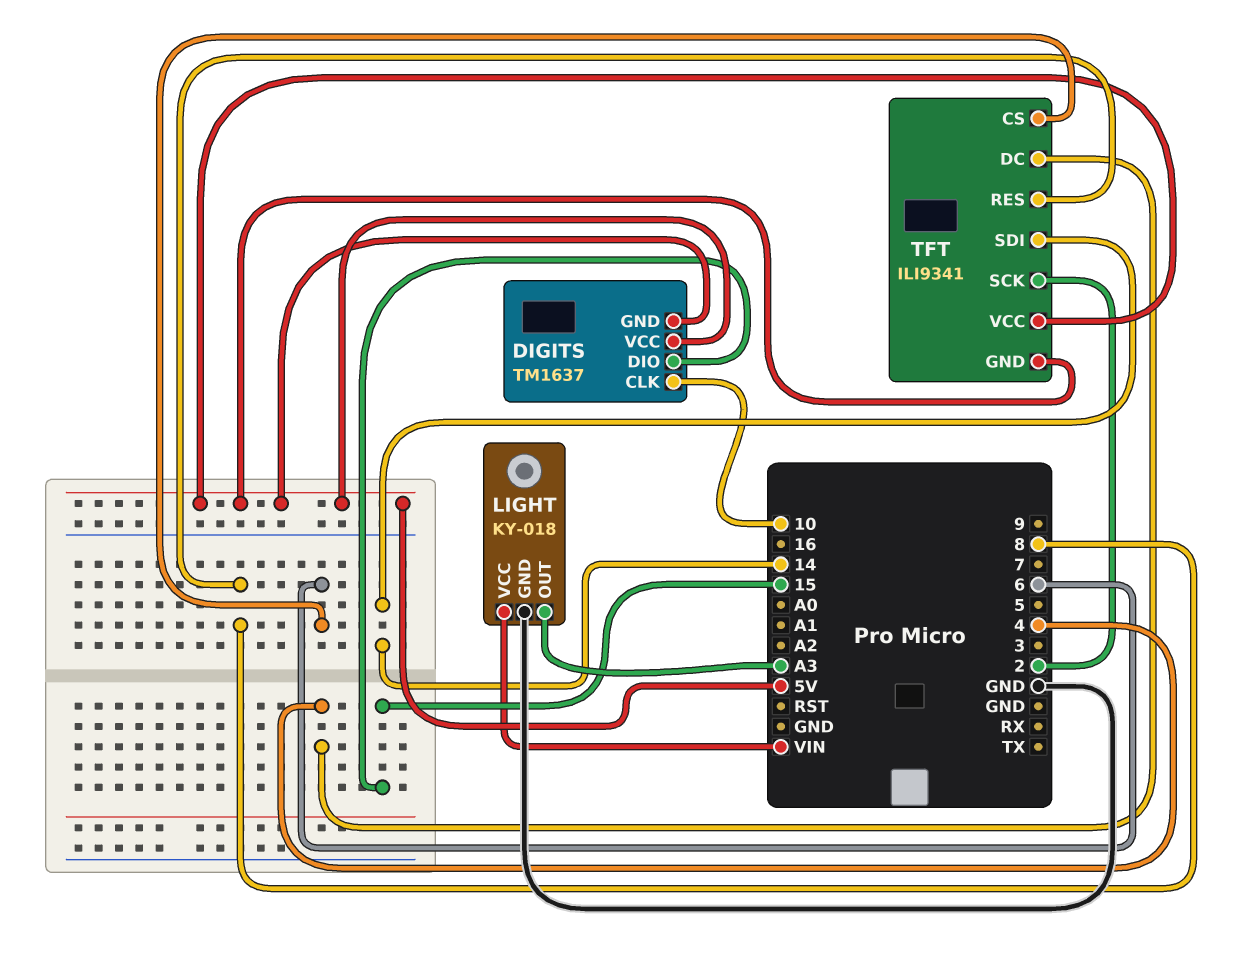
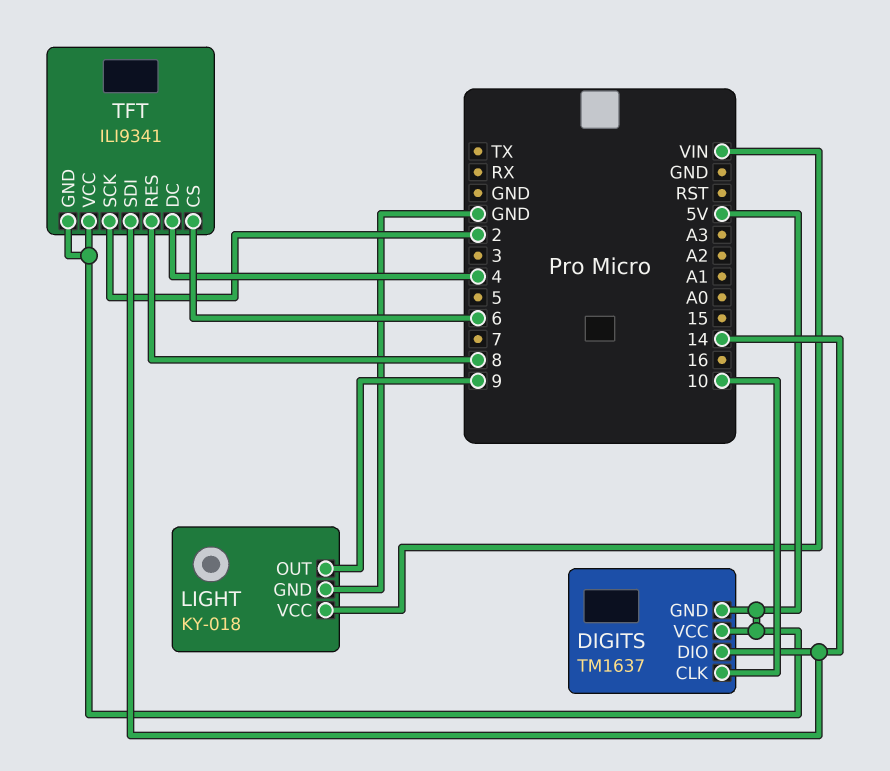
DIGITS pin DIO: 15 -> 14
LIGHT pin OUT: A3 -> 9

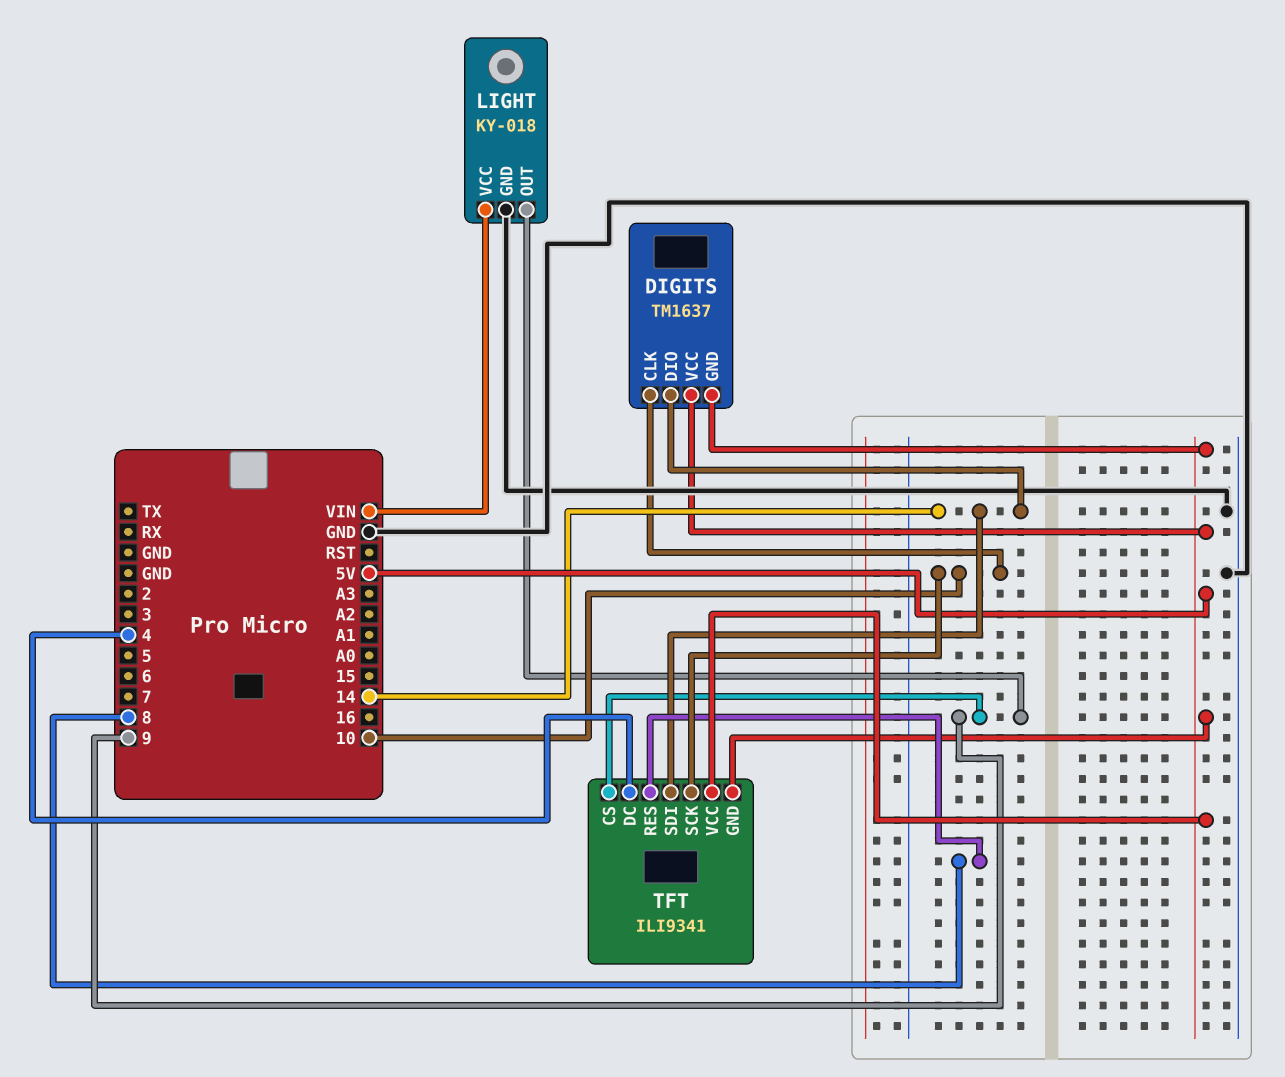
TFT pin CS: 6 -> 9
TFT pin SCK: 2 -> 10

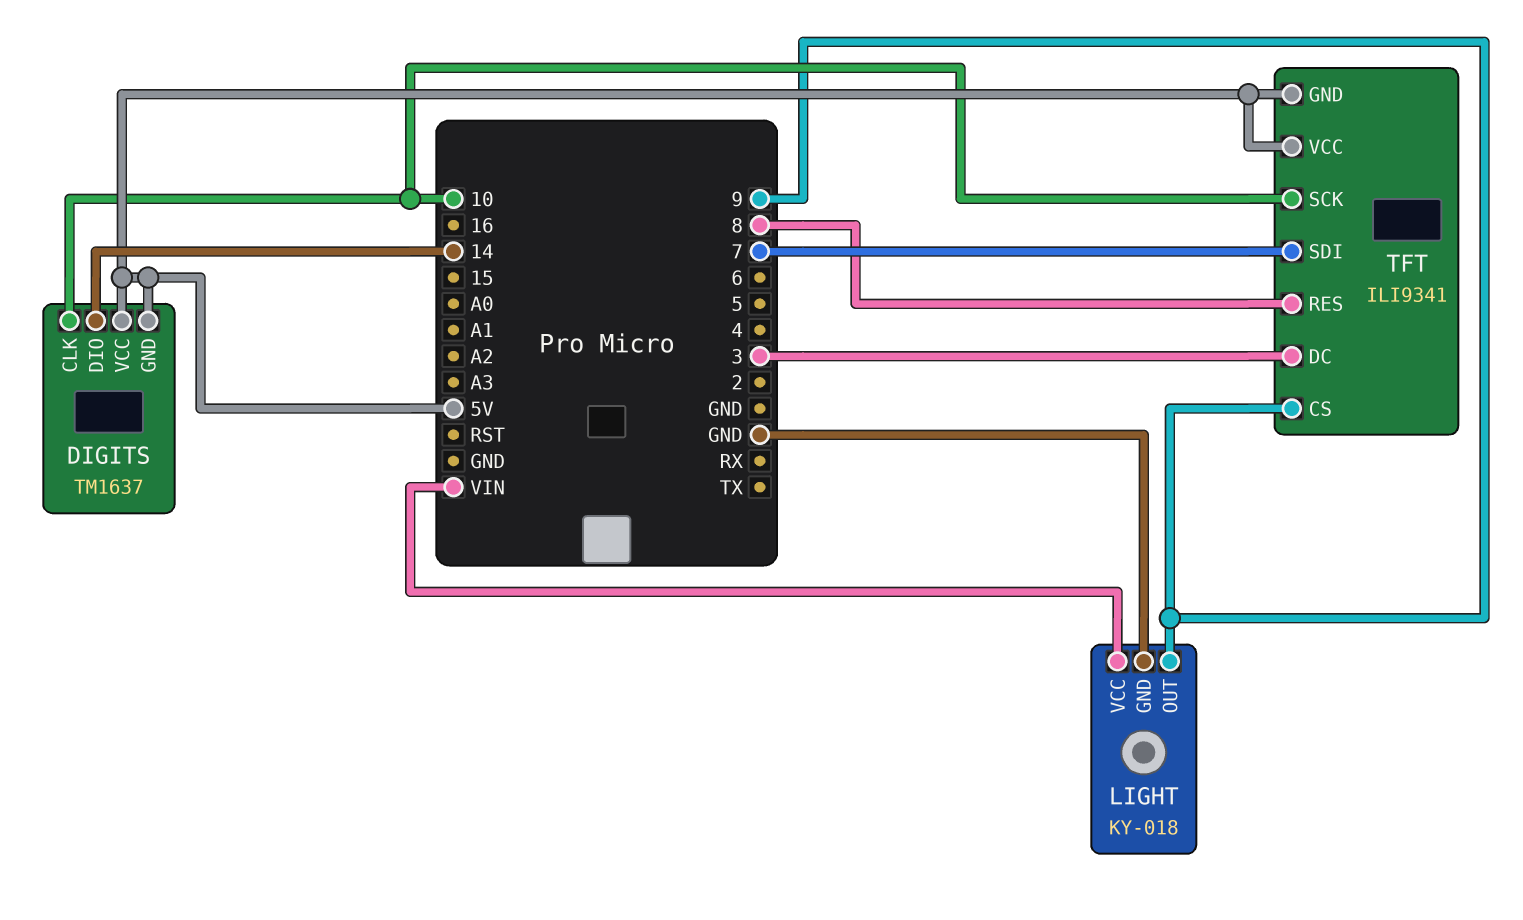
TFT pin DC: 4 -> 3
TFT pin SDI: 14 -> 7

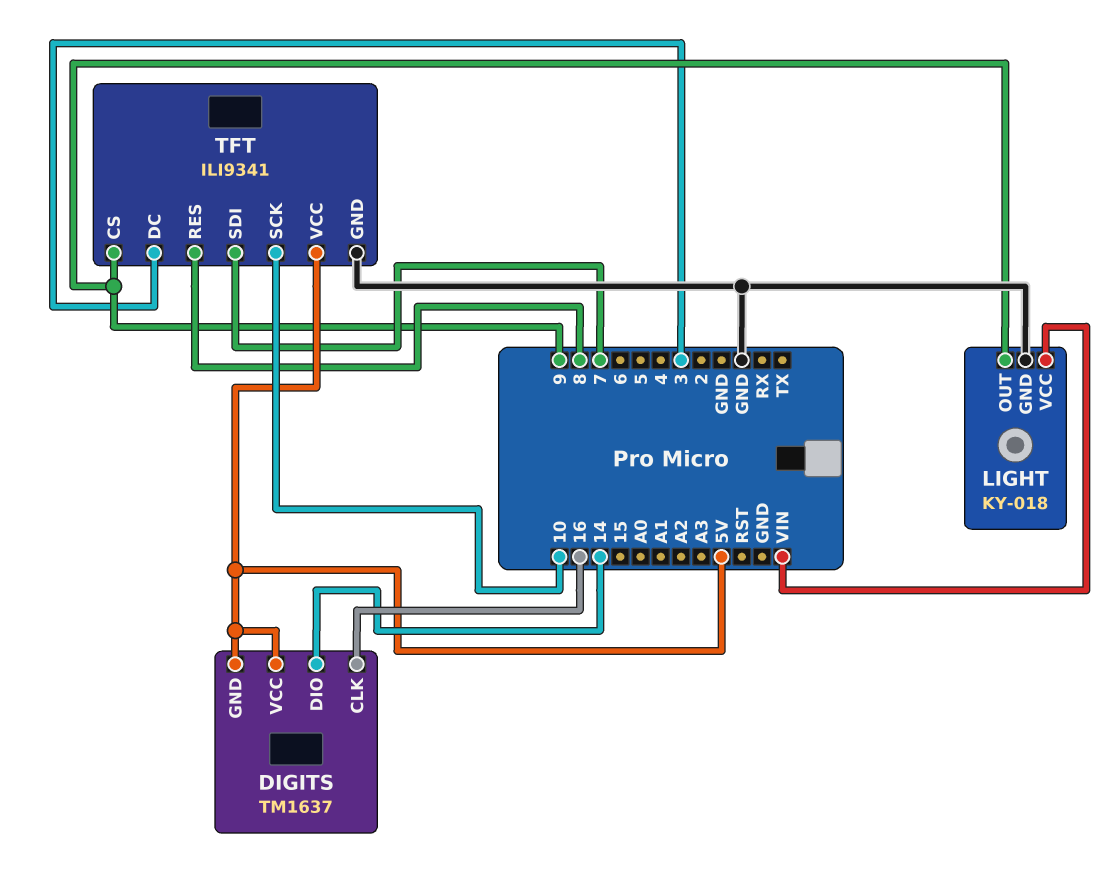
DIGITS pin CLK: 10 -> 16
TFT pin GND: 5V -> GND

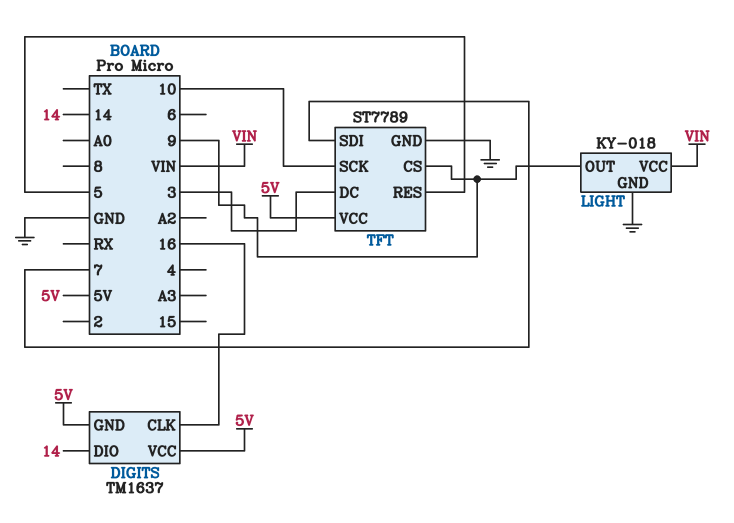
TFT: ILI9341 -> ST7789
TFT pin RES: 8 -> 5

